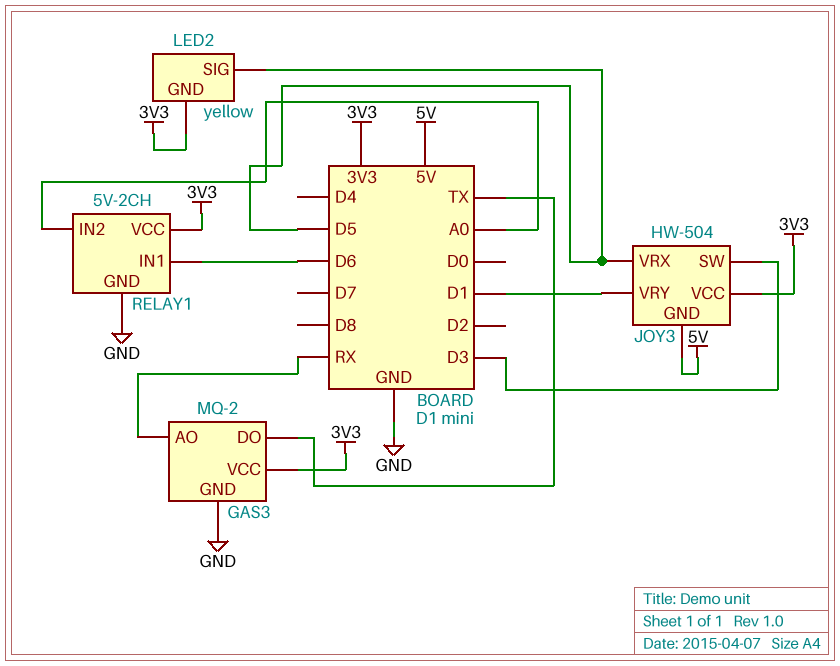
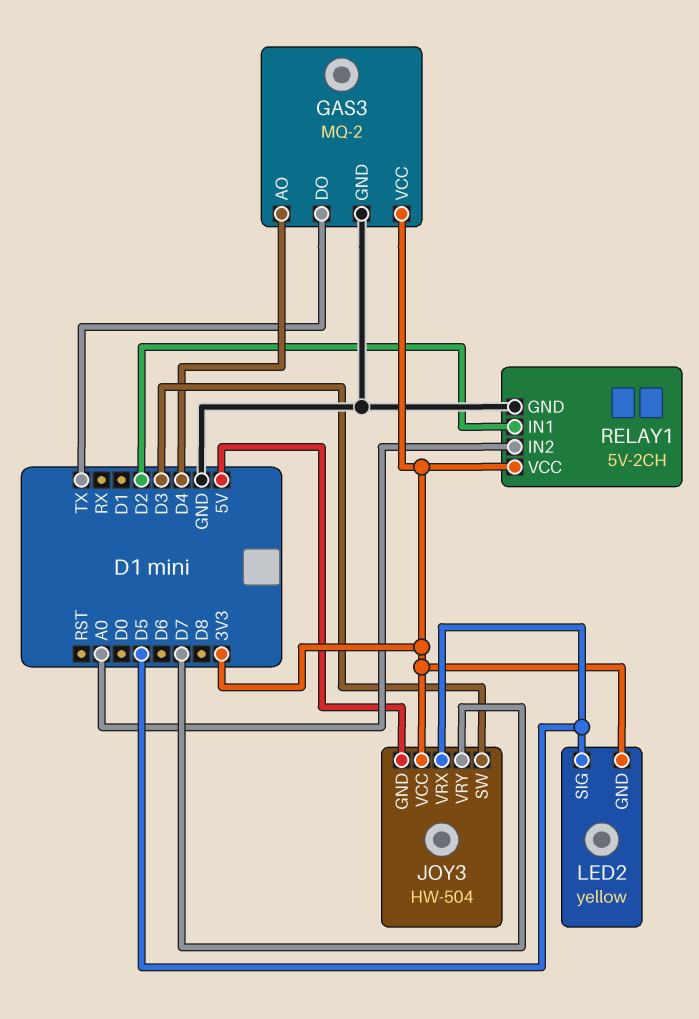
GAS3 pin AO: RX -> D4
JOY3 pin VRY: D1 -> D7
RELAY1 pin IN1: D6 -> D2

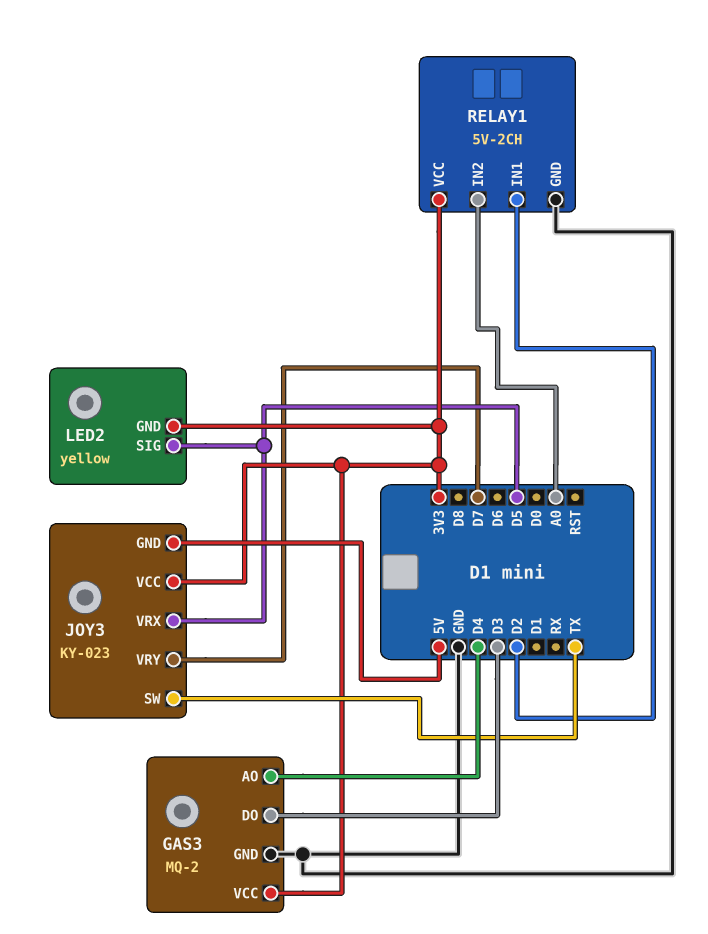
GAS3 pin DO: TX -> D3
JOY3: HW-504 -> KY-023
JOY3 pin SW: D3 -> TX

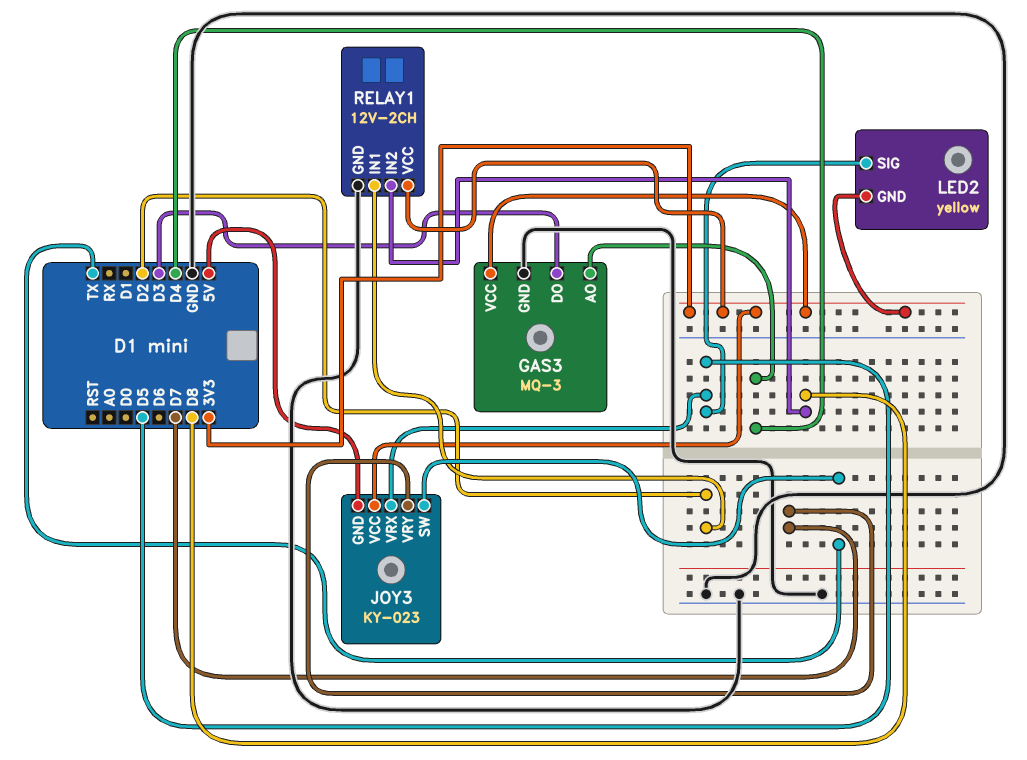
GAS3: MQ-2 -> MQ-3
RELAY1: 5V-2CH -> 12V-2CH
RELAY1 pin IN2: A0 -> D8

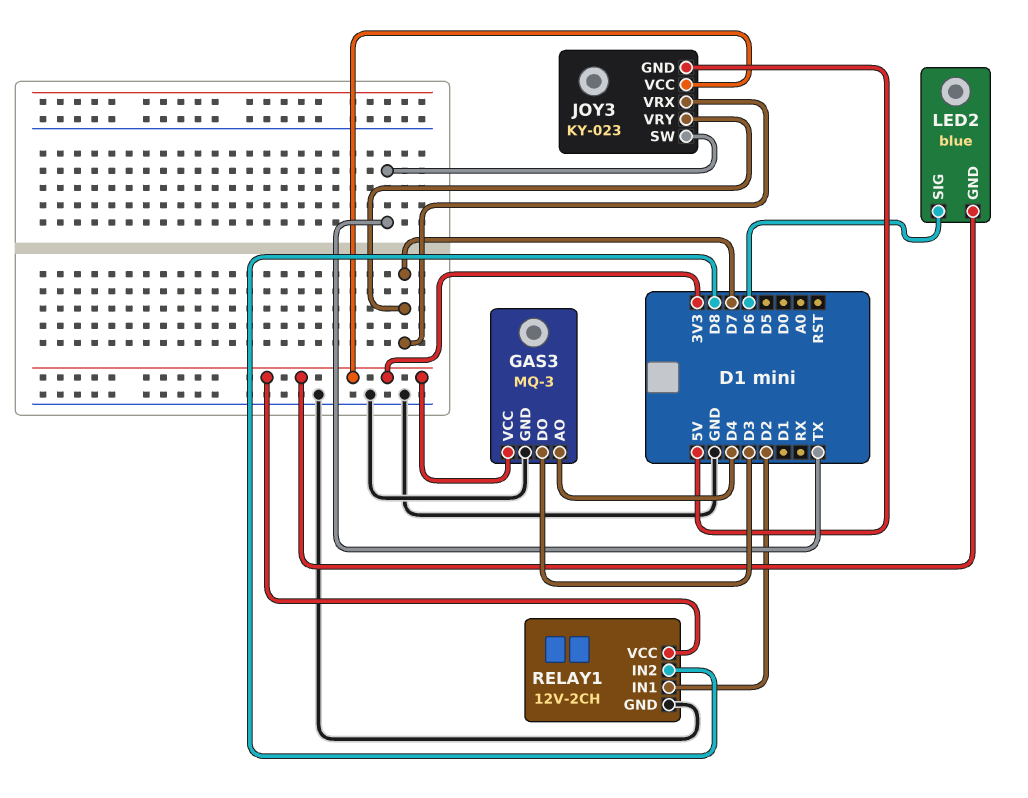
JOY3 pin VRX: D5 -> D7
LED2: yellow -> blue
LED2 pin SIG: D5 -> D6

